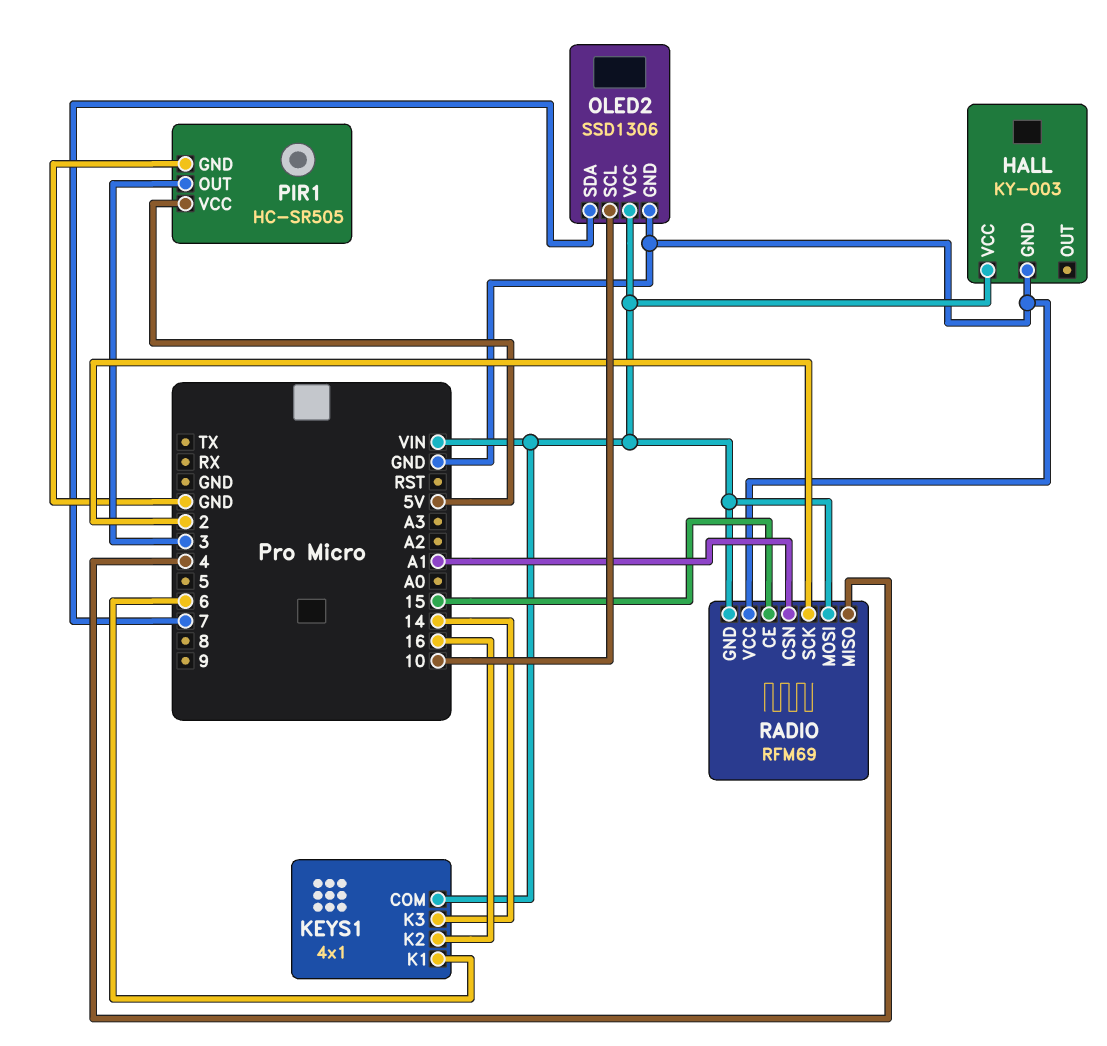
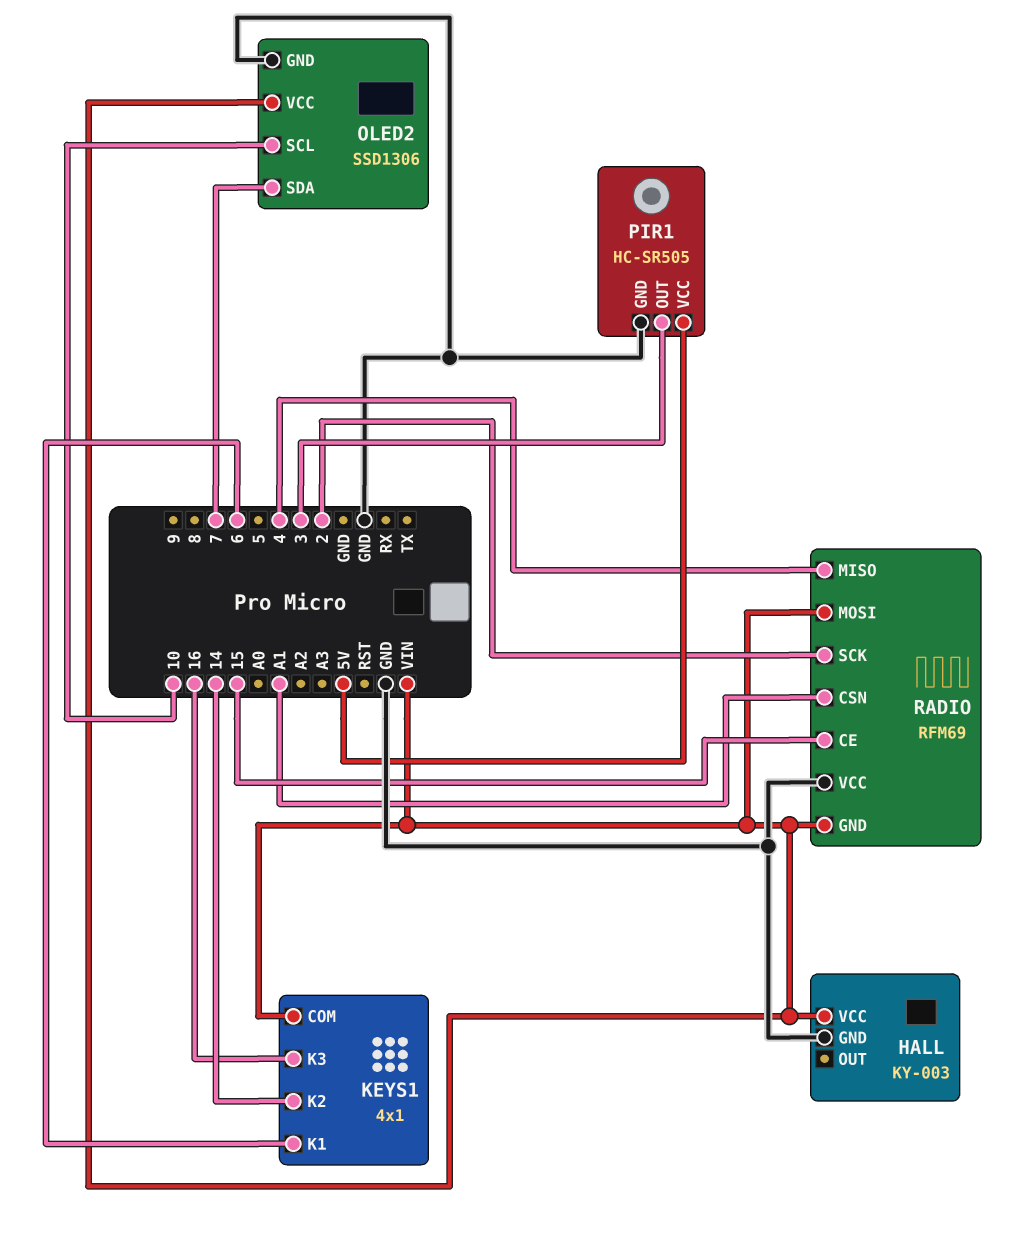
KEYS1 pin K2: 16 -> 14
KEYS1 pin K3: 14 -> 16

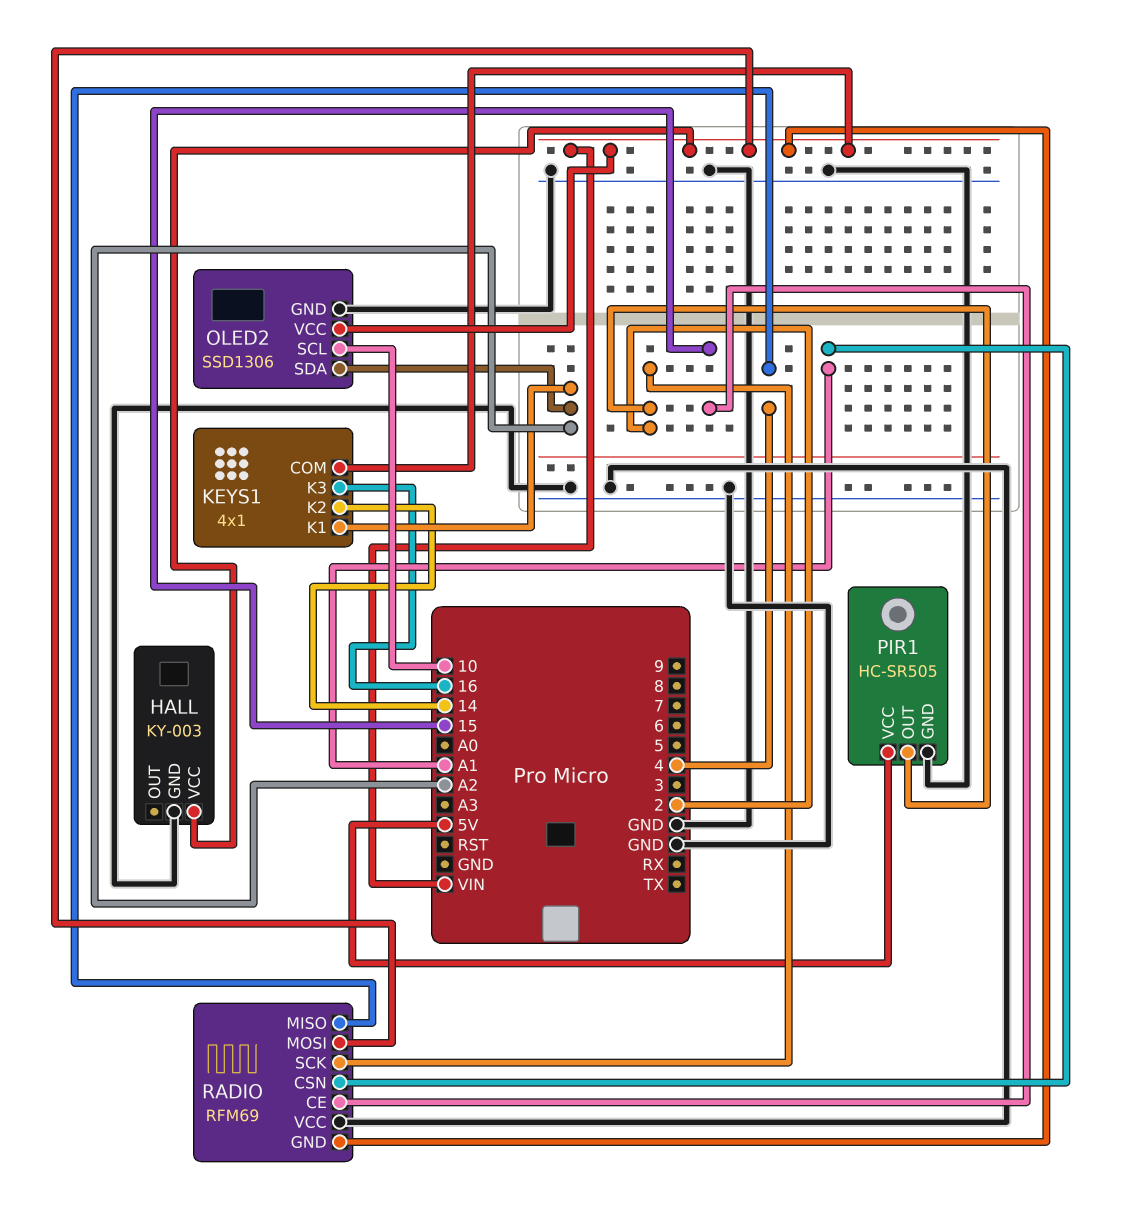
KEYS1 pin K1: 6 -> A2
OLED2 pin SDA: 7 -> A2
PIR1 pin OUT: 3 -> 2

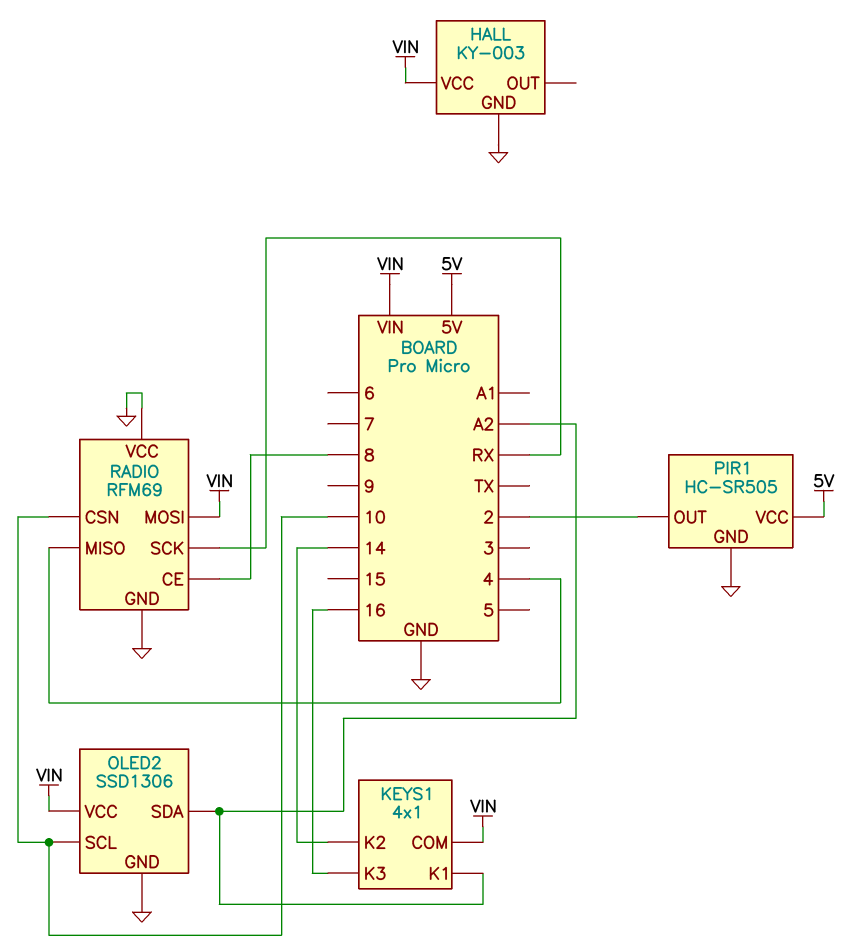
RADIO pin CE: 15 -> 8
RADIO pin CSN: A1 -> 10
RADIO pin GND: VIN -> GND
RADIO pin SCK: 2 -> RX

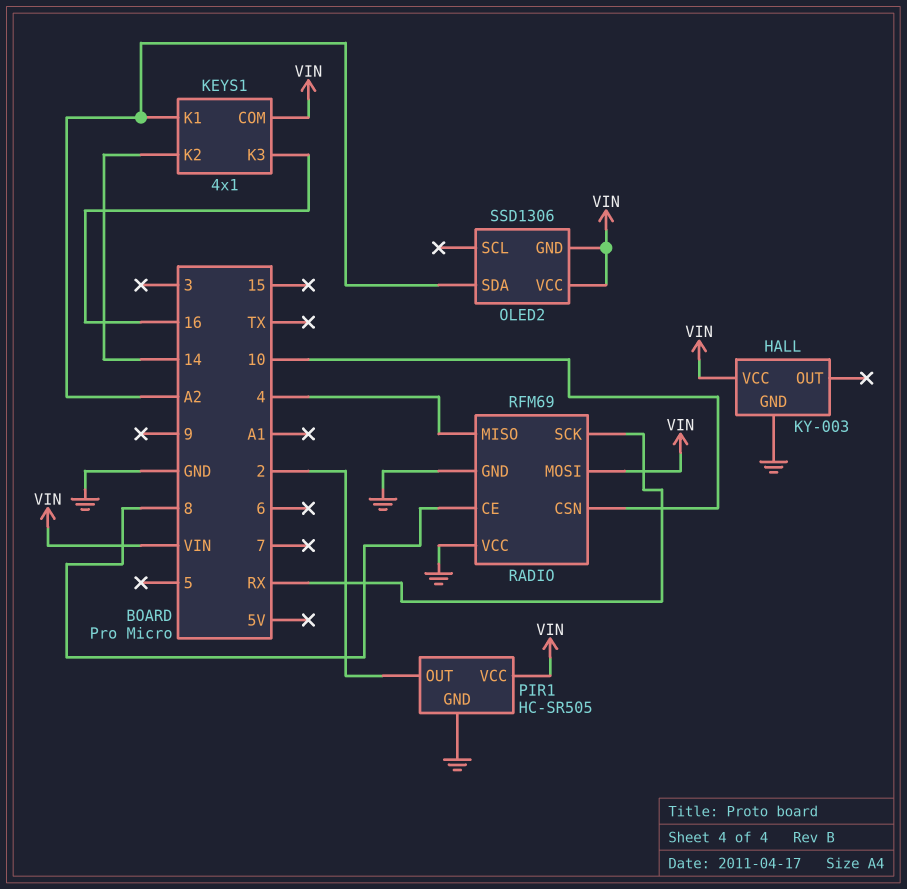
OLED2 pin GND: GND -> VIN
OLED2 pin SCL: 10 -> none
PIR1 pin VCC: 5V -> VIN

